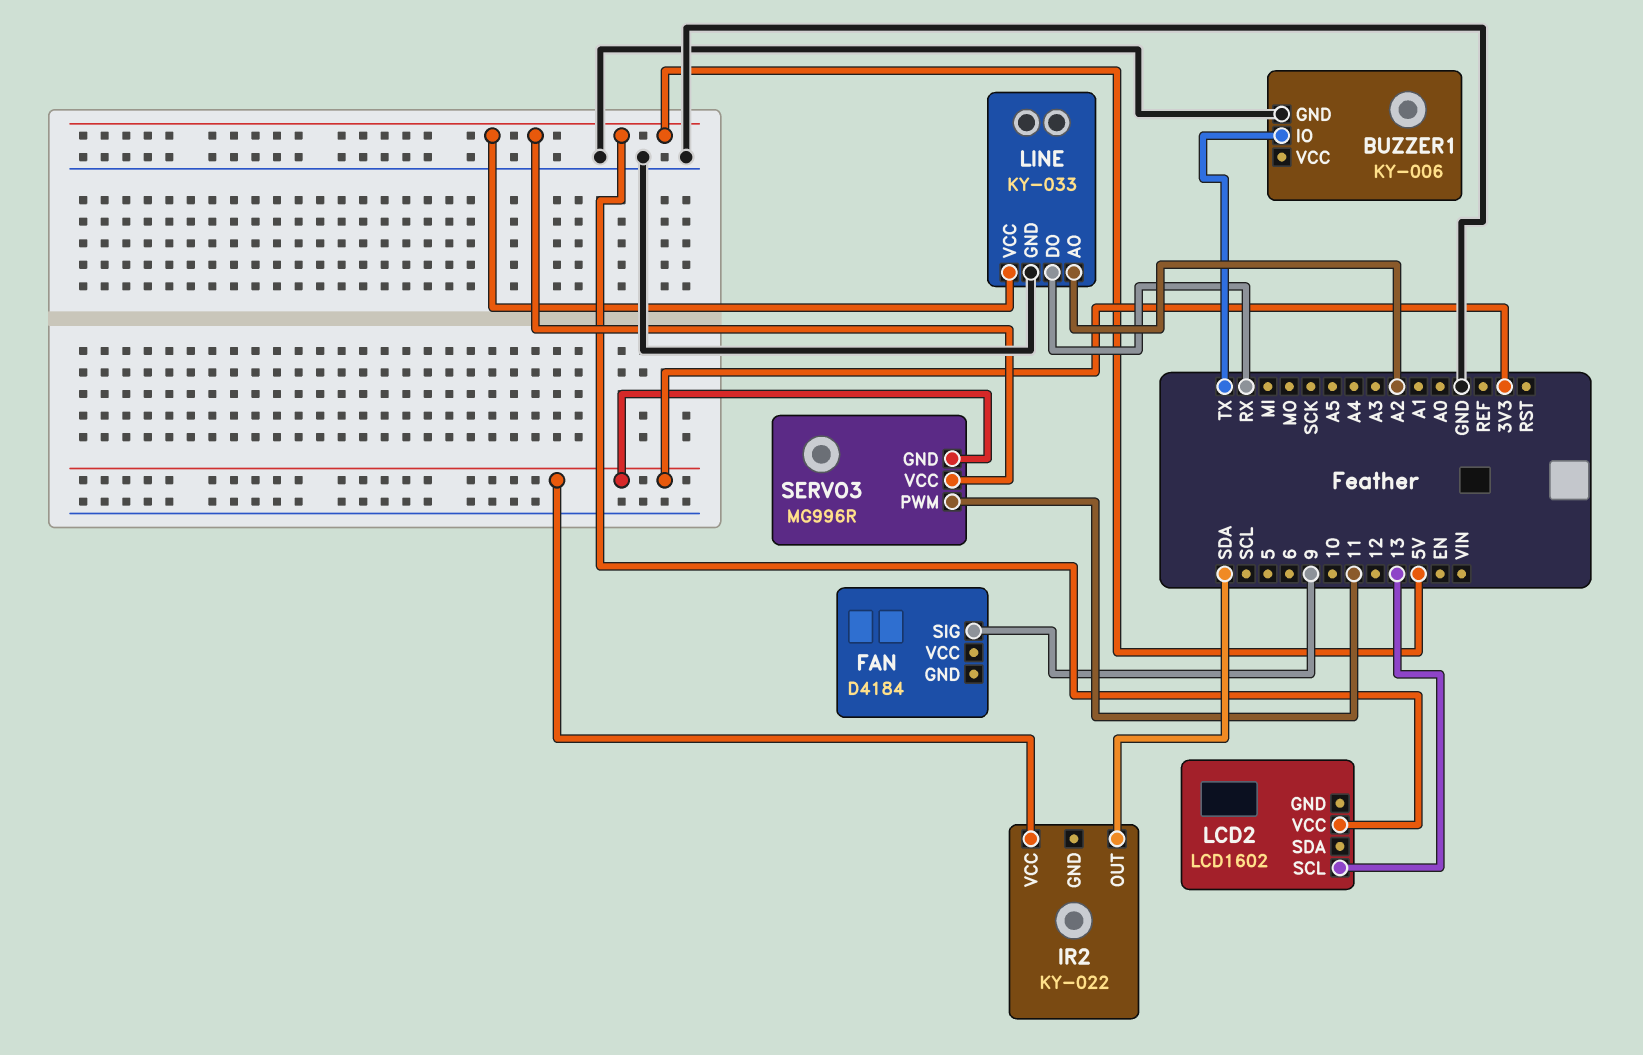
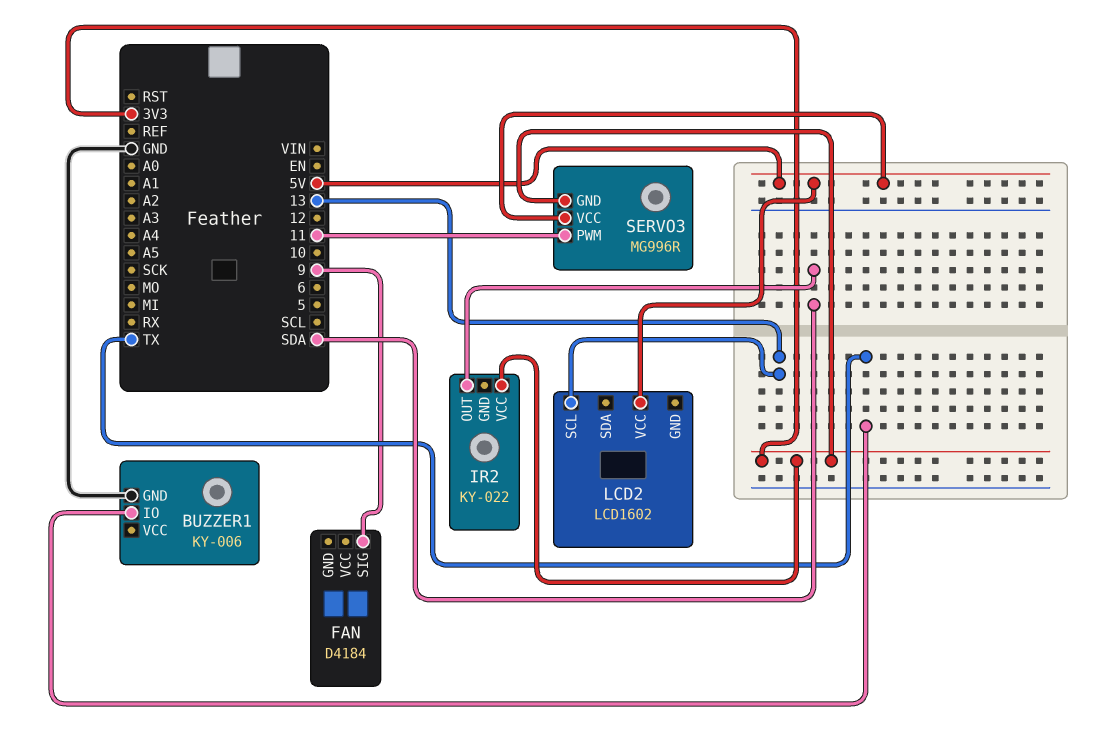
LINE: KY-033 -> none
LINE pin AO: A2 -> none
LINE pin DO: RX -> none
LINE pin GND: GND -> none
LINE pin VCC: 5V -> none

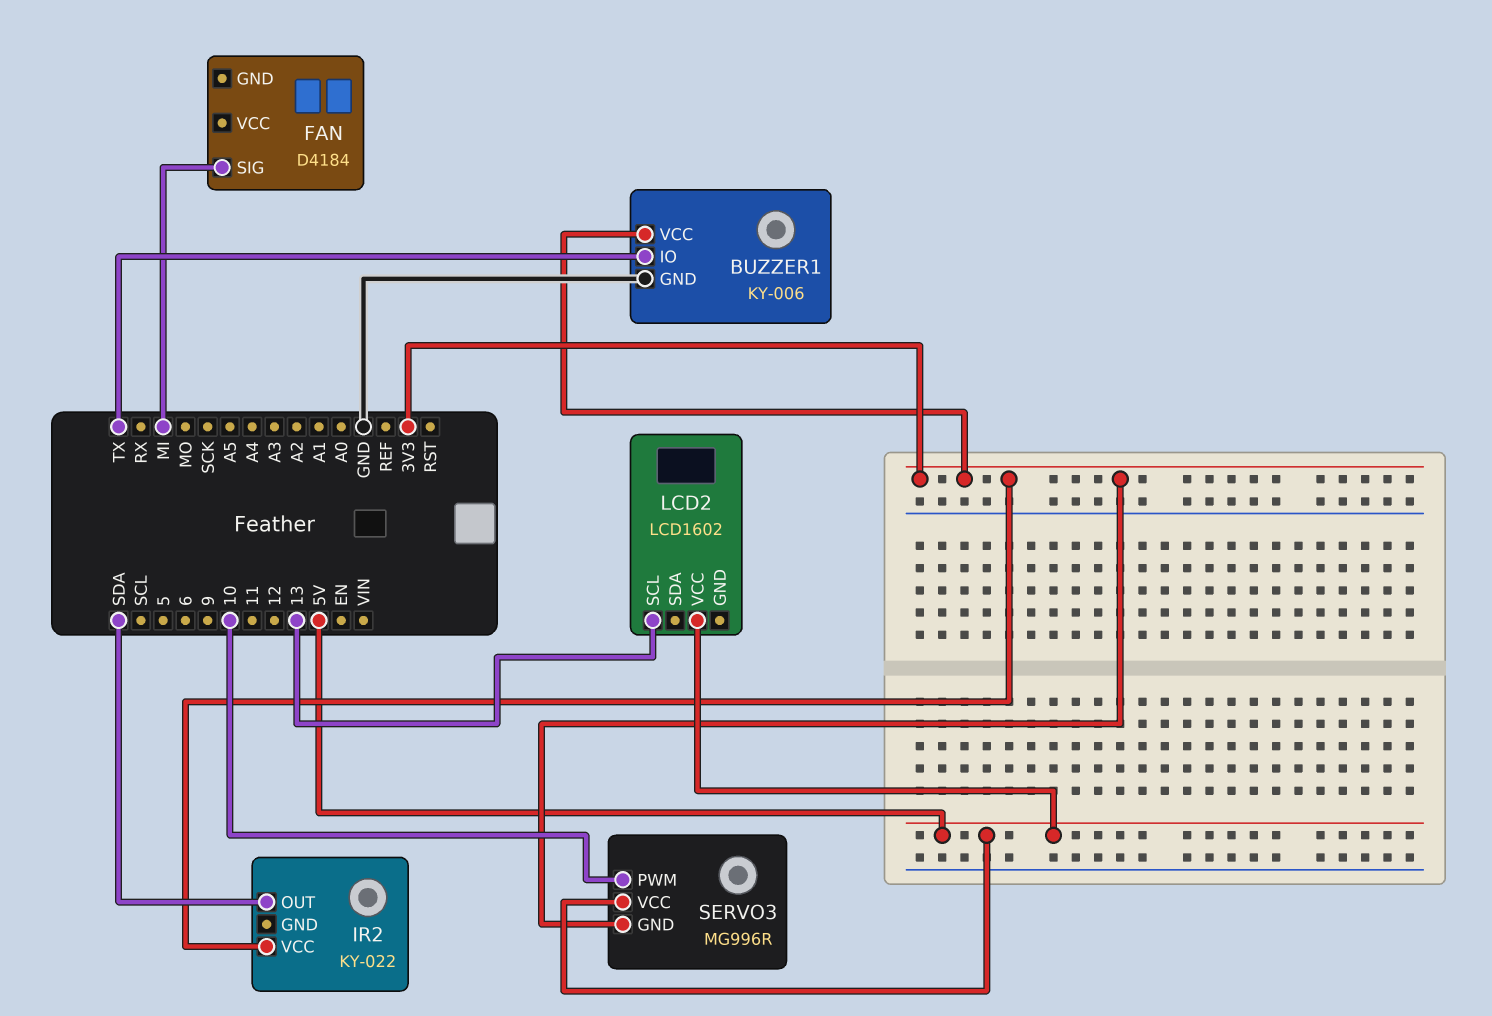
BUZZER1 pin VCC: none -> 3V3
FAN pin SIG: 9 -> MI
SERVO3 pin PWM: 11 -> 10

